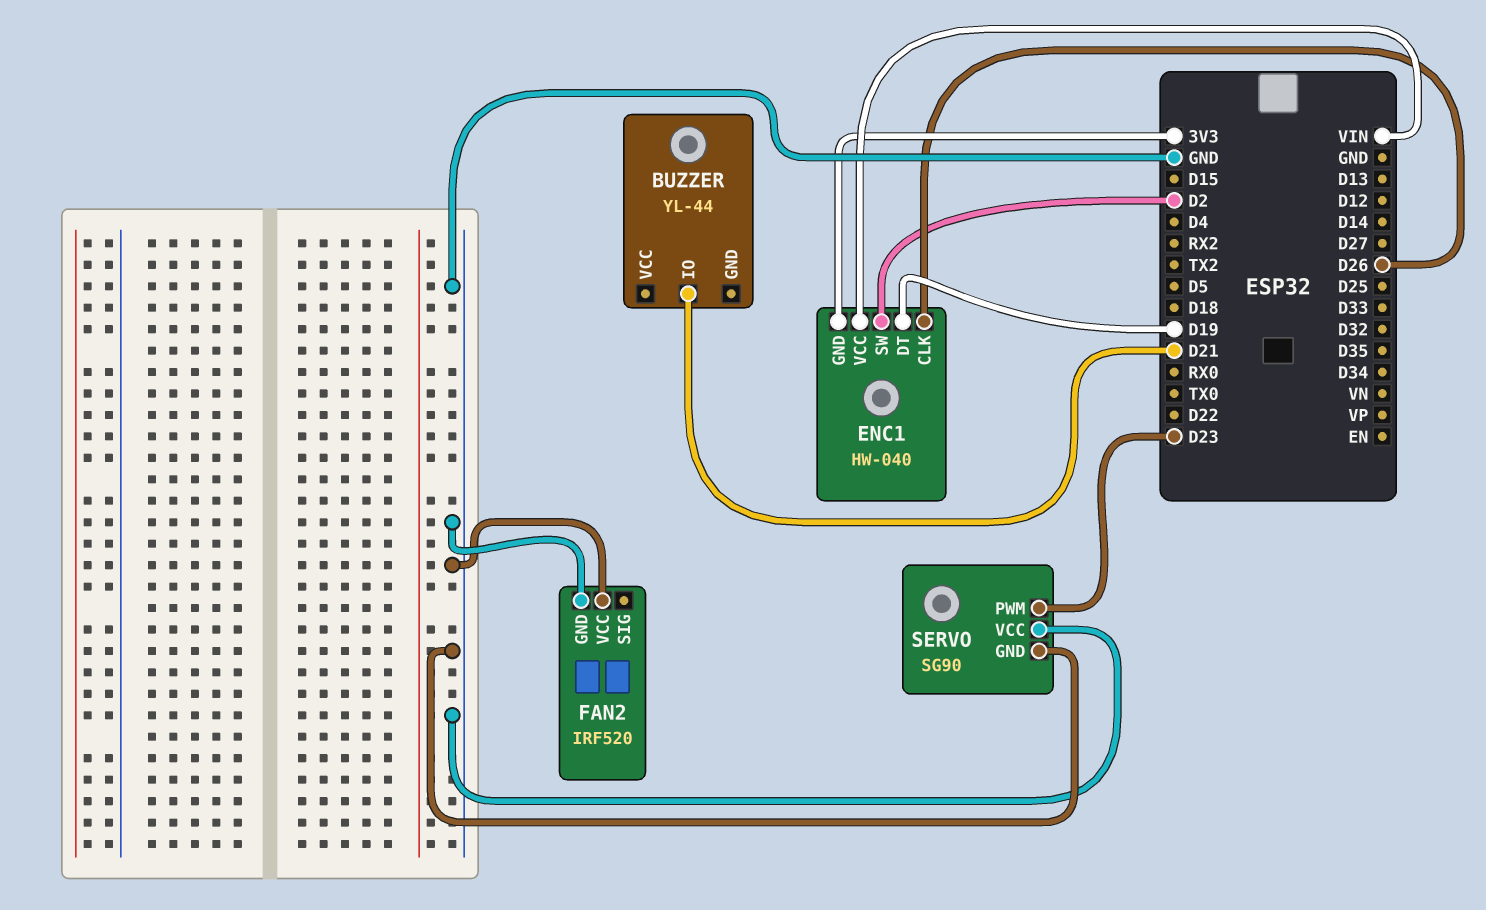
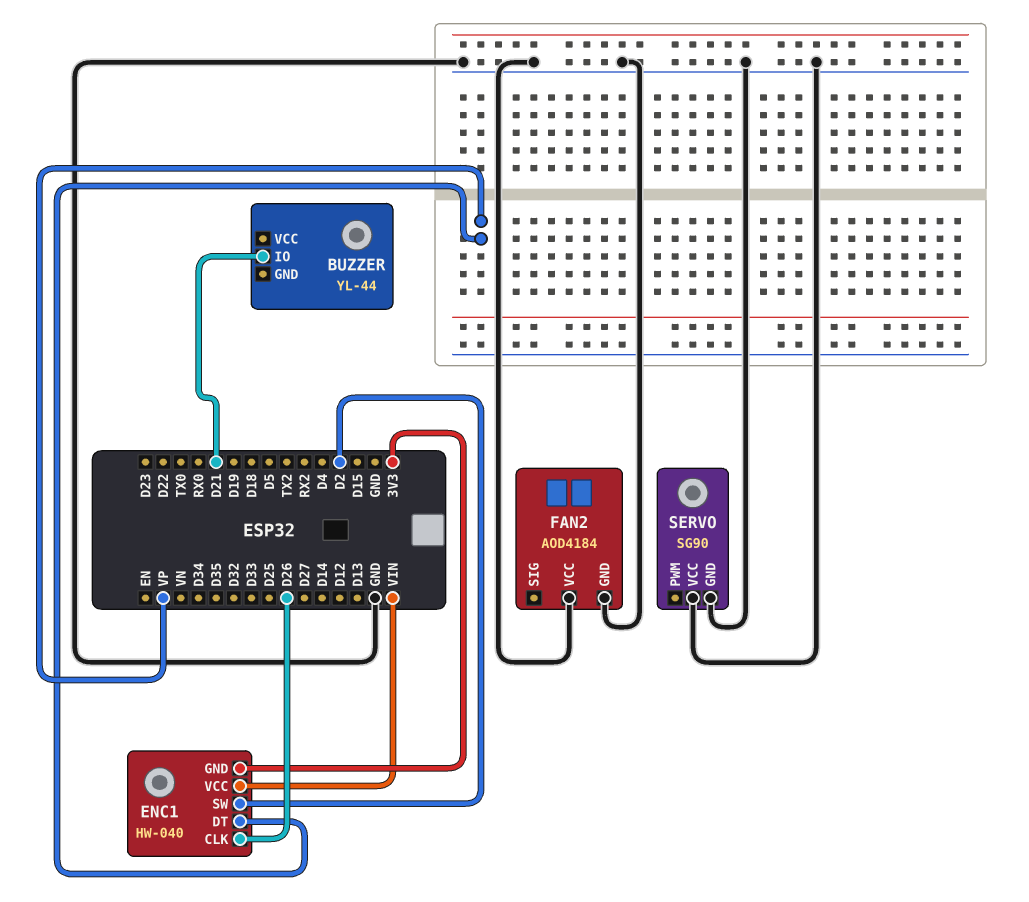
ENC1 pin DT: D19 -> VP
FAN2: IRF520 -> AOD4184
SERVO pin PWM: D23 -> none

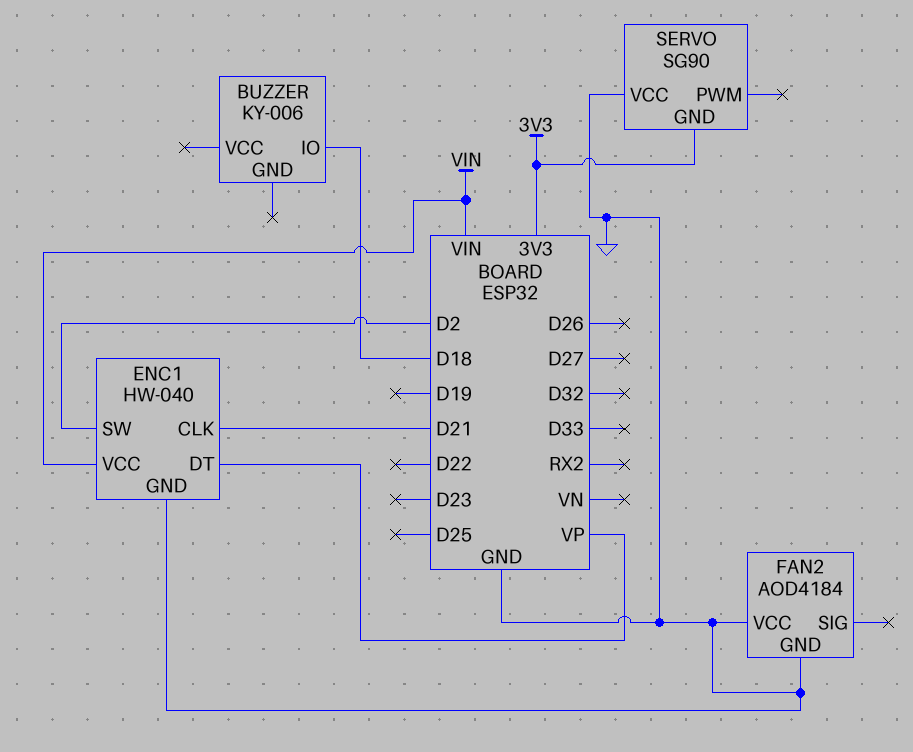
BUZZER: YL-44 -> KY-006
BUZZER pin IO: D21 -> D18
ENC1 pin CLK: D26 -> D21
ENC1 pin GND: 3V3 -> GND
SERVO pin GND: GND -> 3V3

